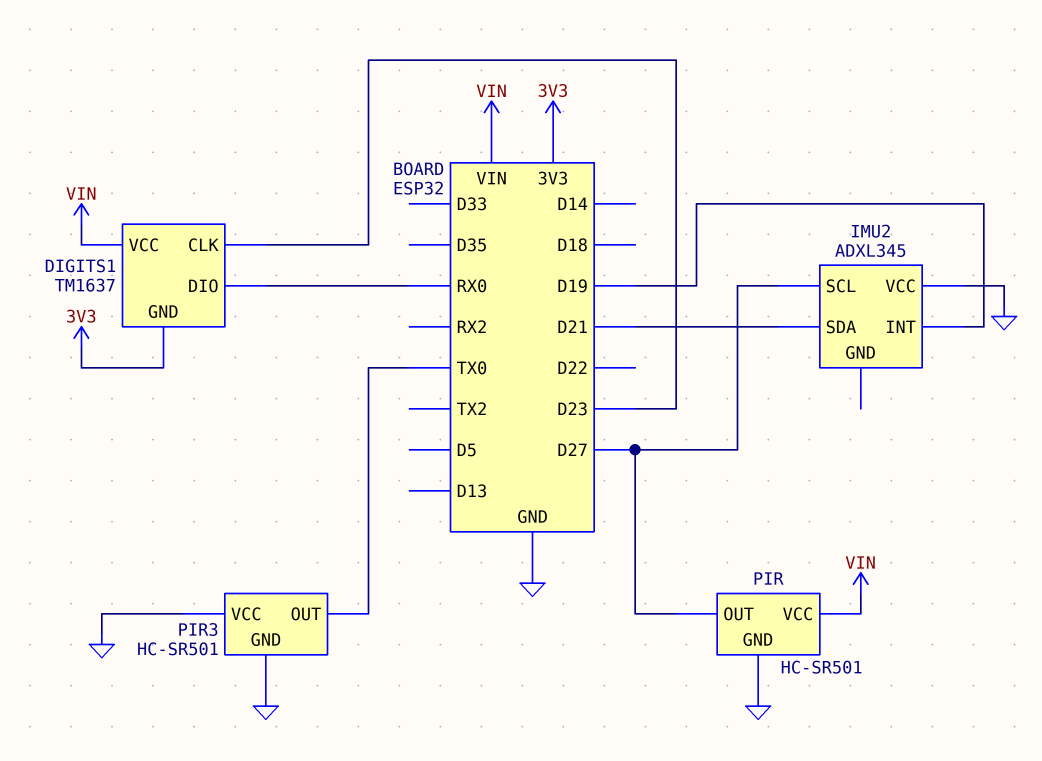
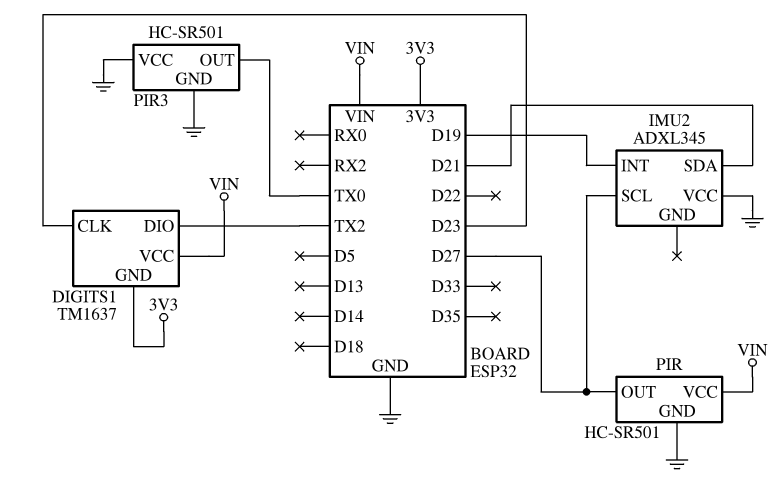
DIGITS1 pin DIO: RX0 -> TX2

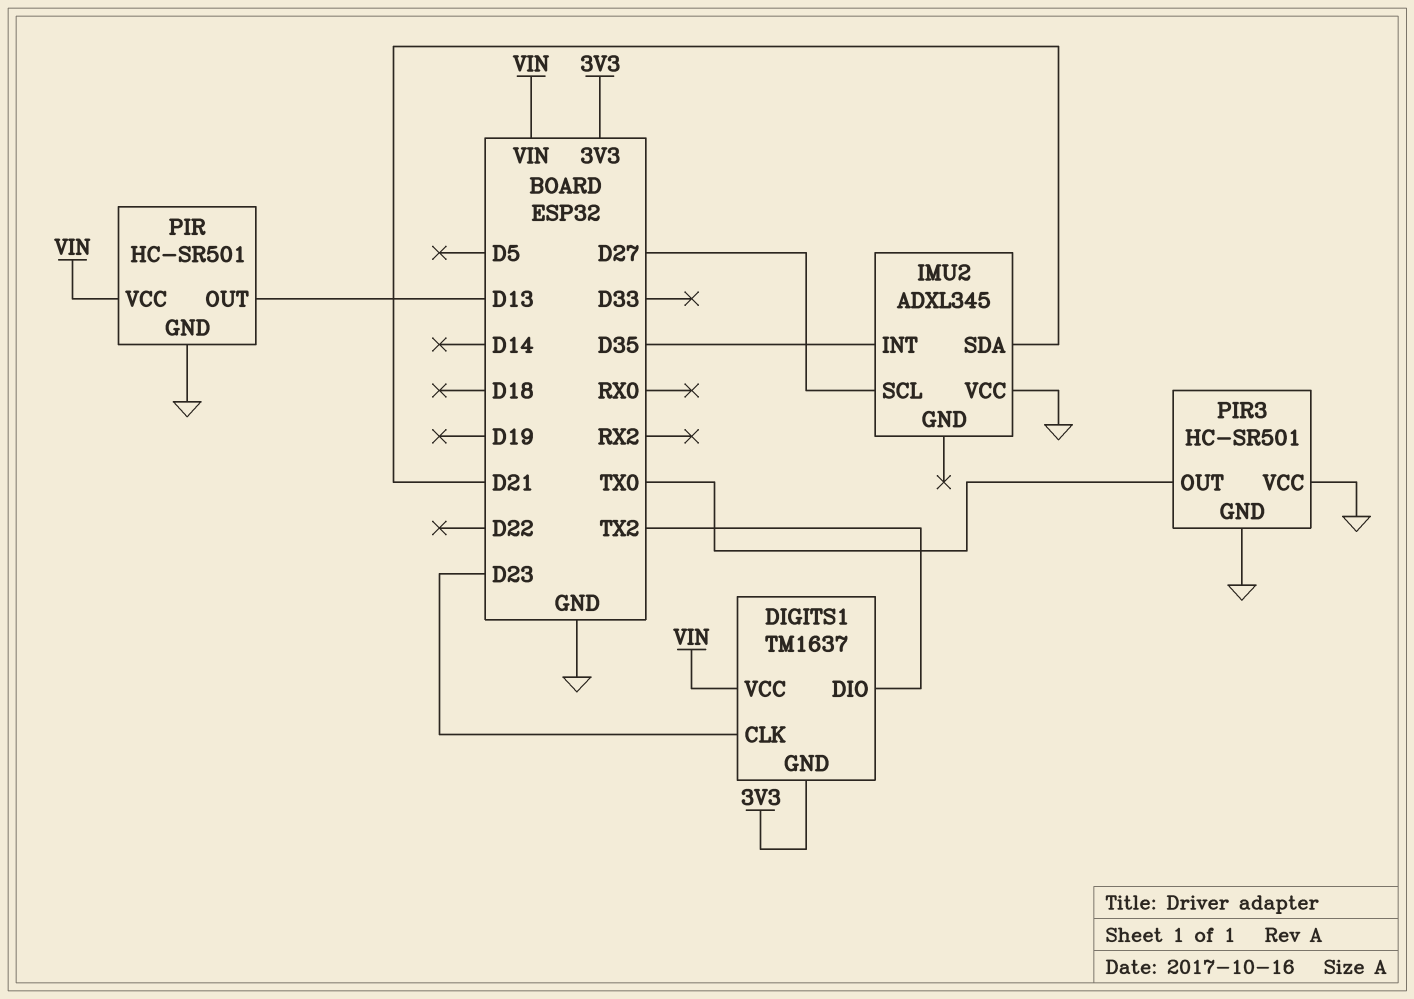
IMU2 pin INT: D19 -> D35
PIR pin OUT: D27 -> D13

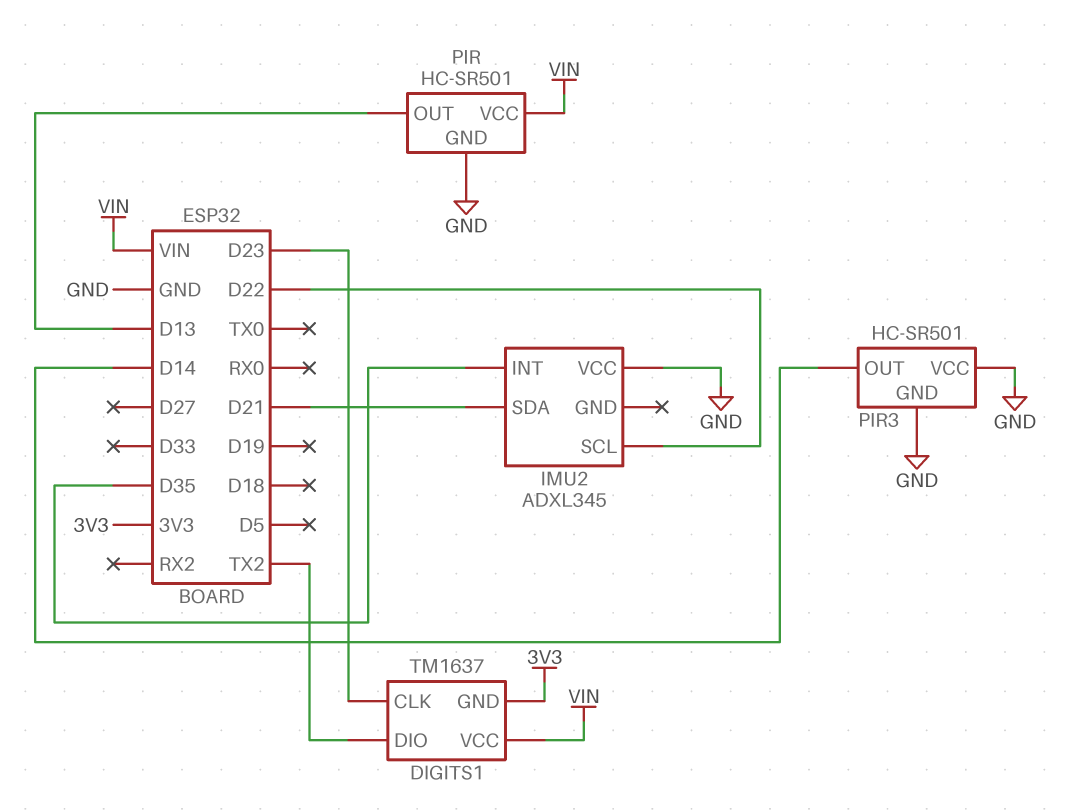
IMU2 pin SCL: D27 -> D22
PIR3 pin OUT: TX0 -> D14

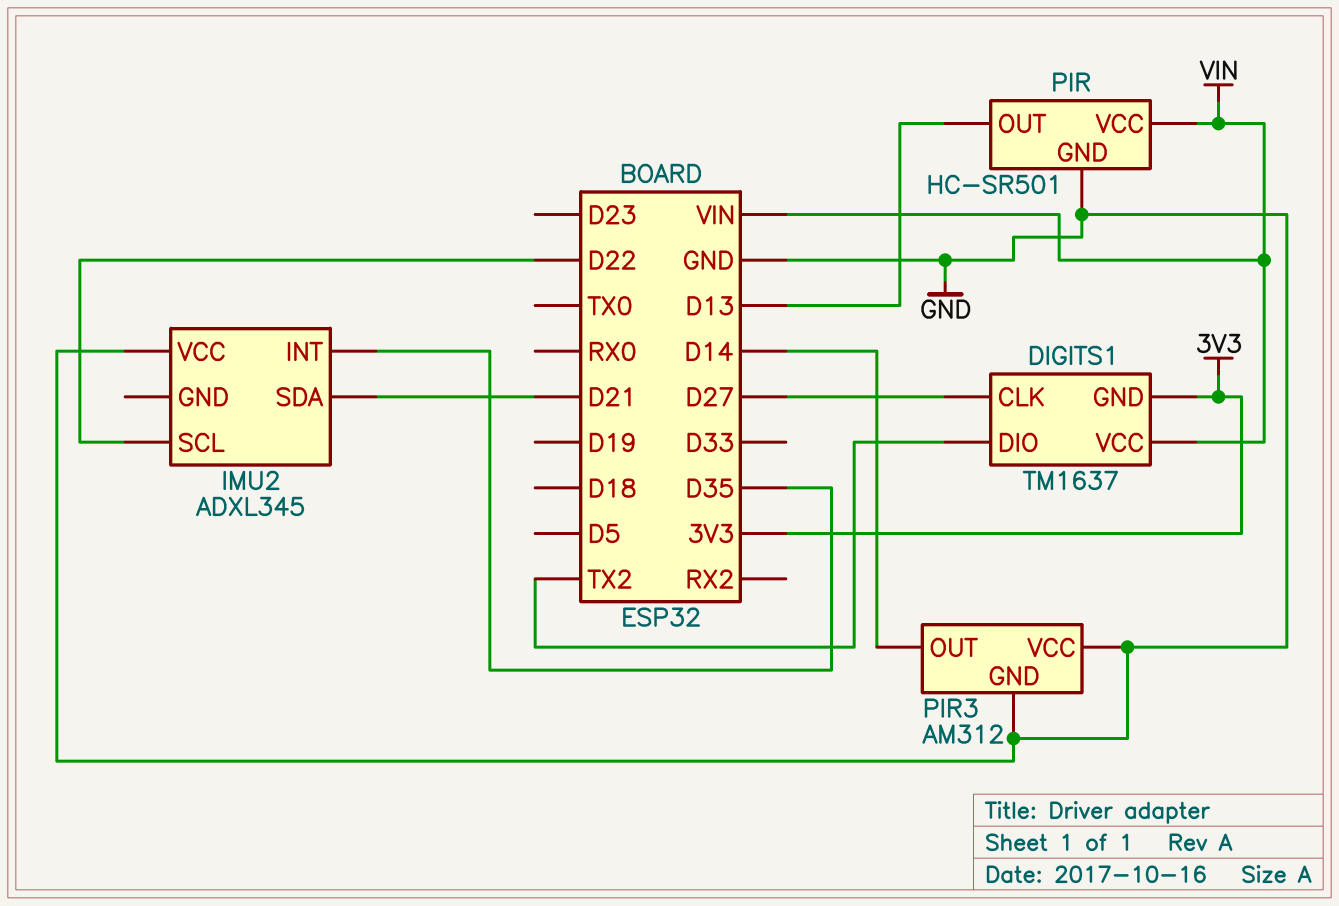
DIGITS1 pin CLK: D23 -> D27
PIR3: HC-SR501 -> AM312

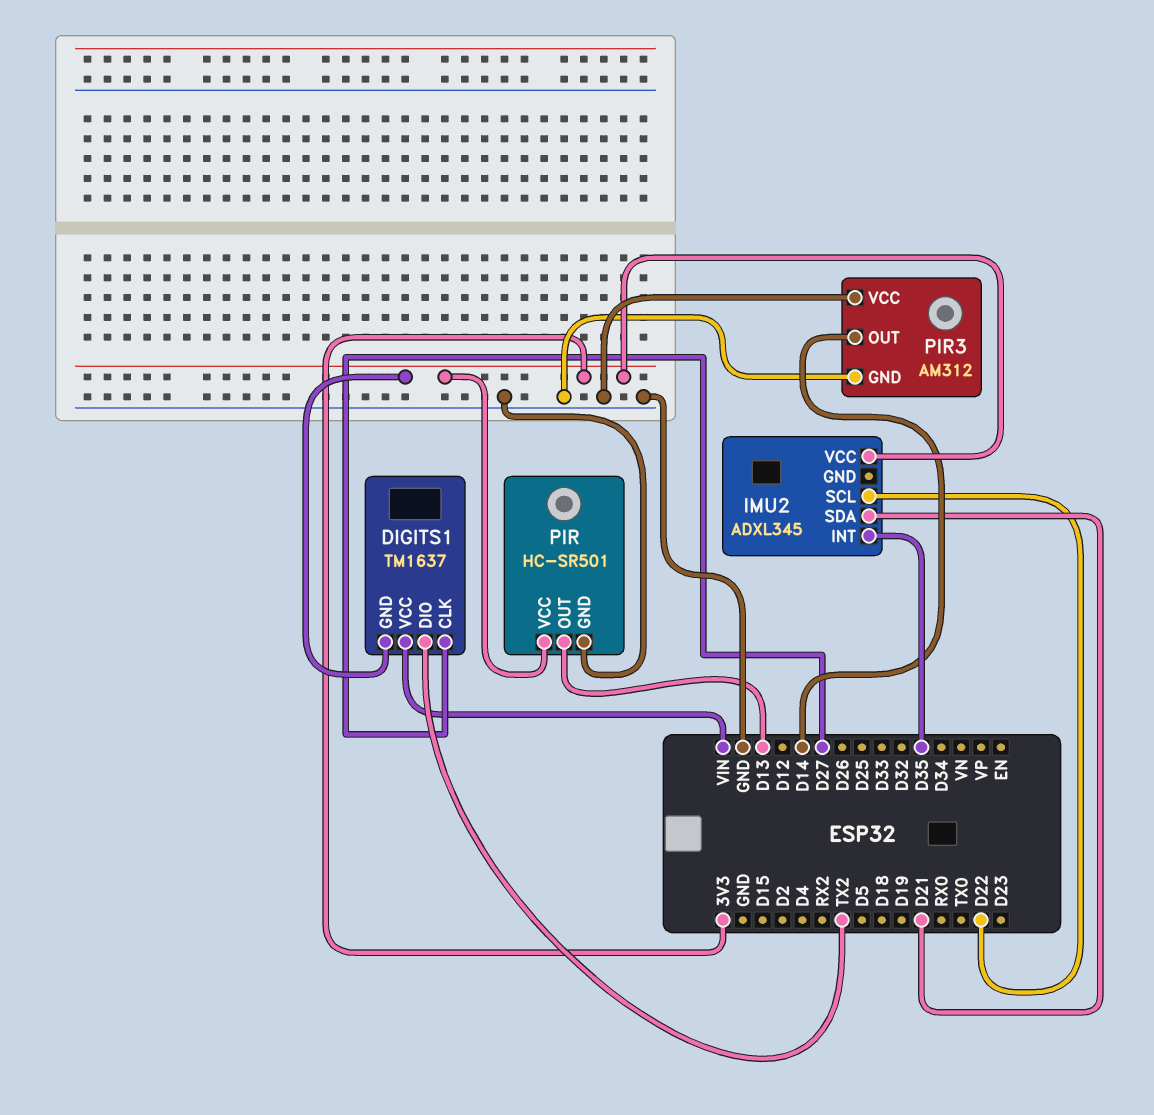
IMU2 pin VCC: GND -> 3V3
PIR pin VCC: VIN -> 3V3

